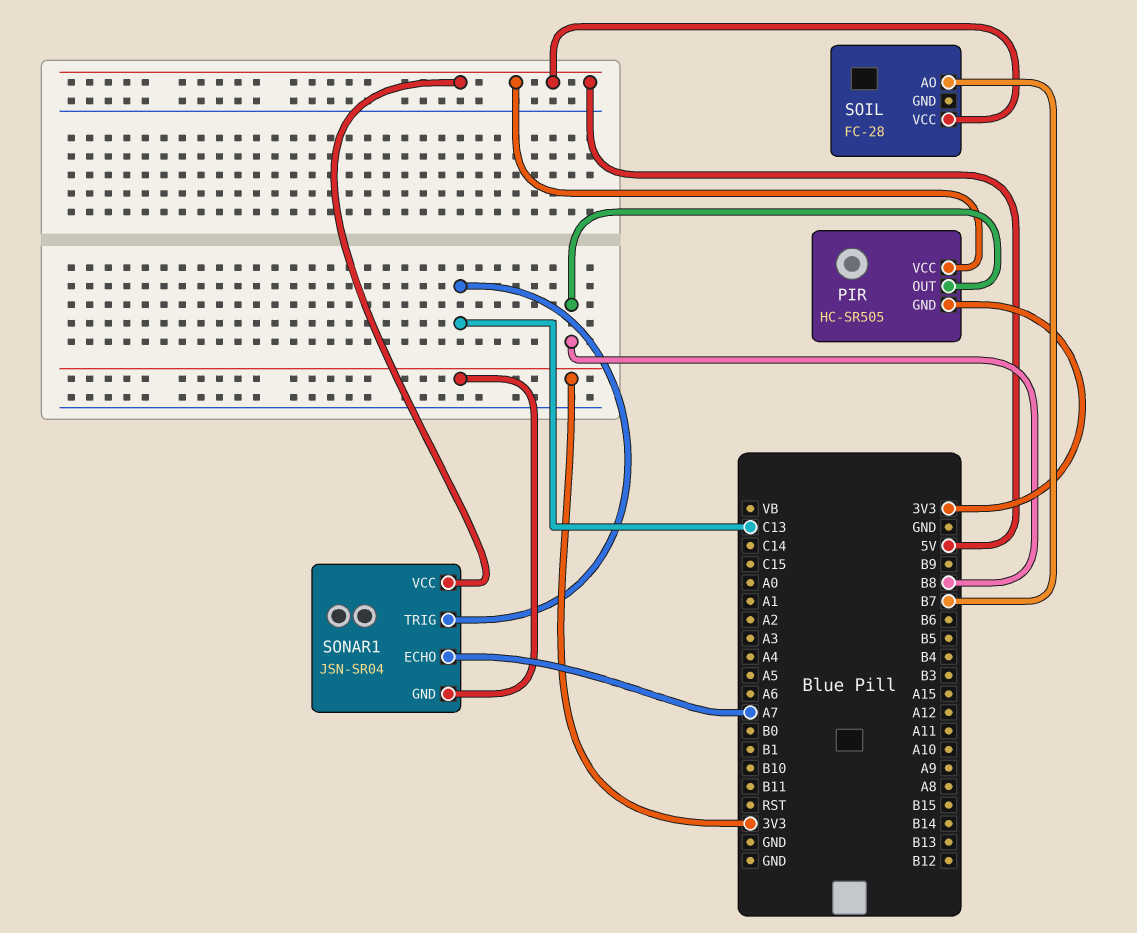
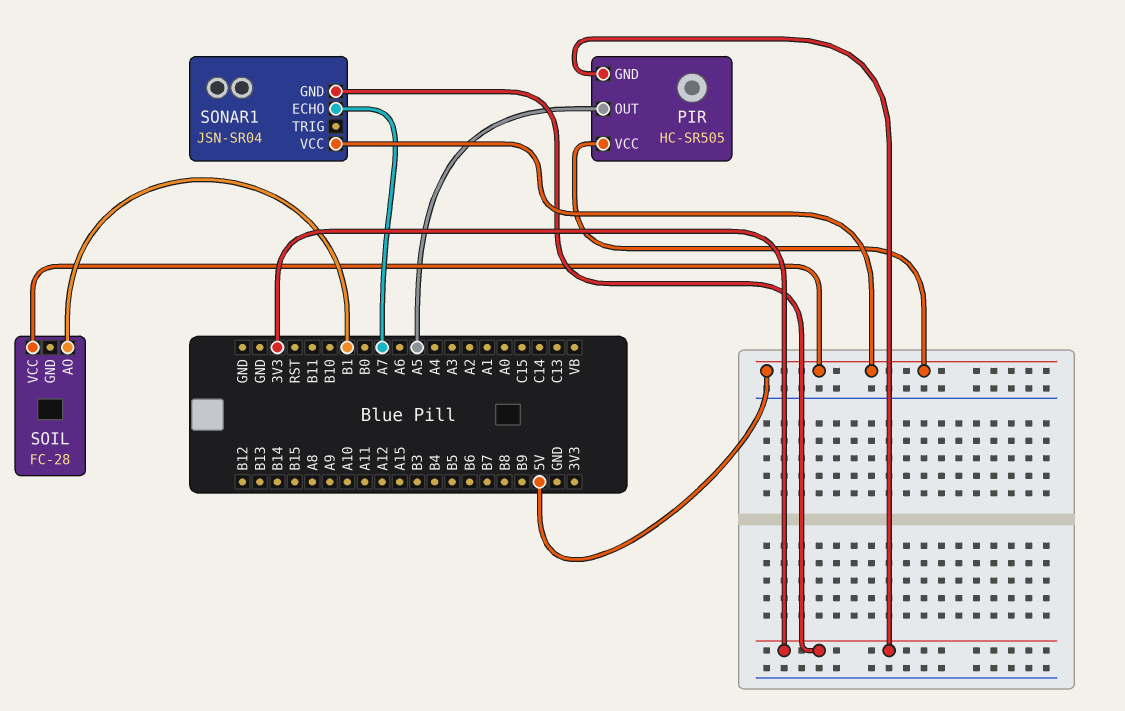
PIR pin OUT: B8 -> A5
SOIL pin AO: B7 -> B1
SONAR1 pin TRIG: C13 -> none

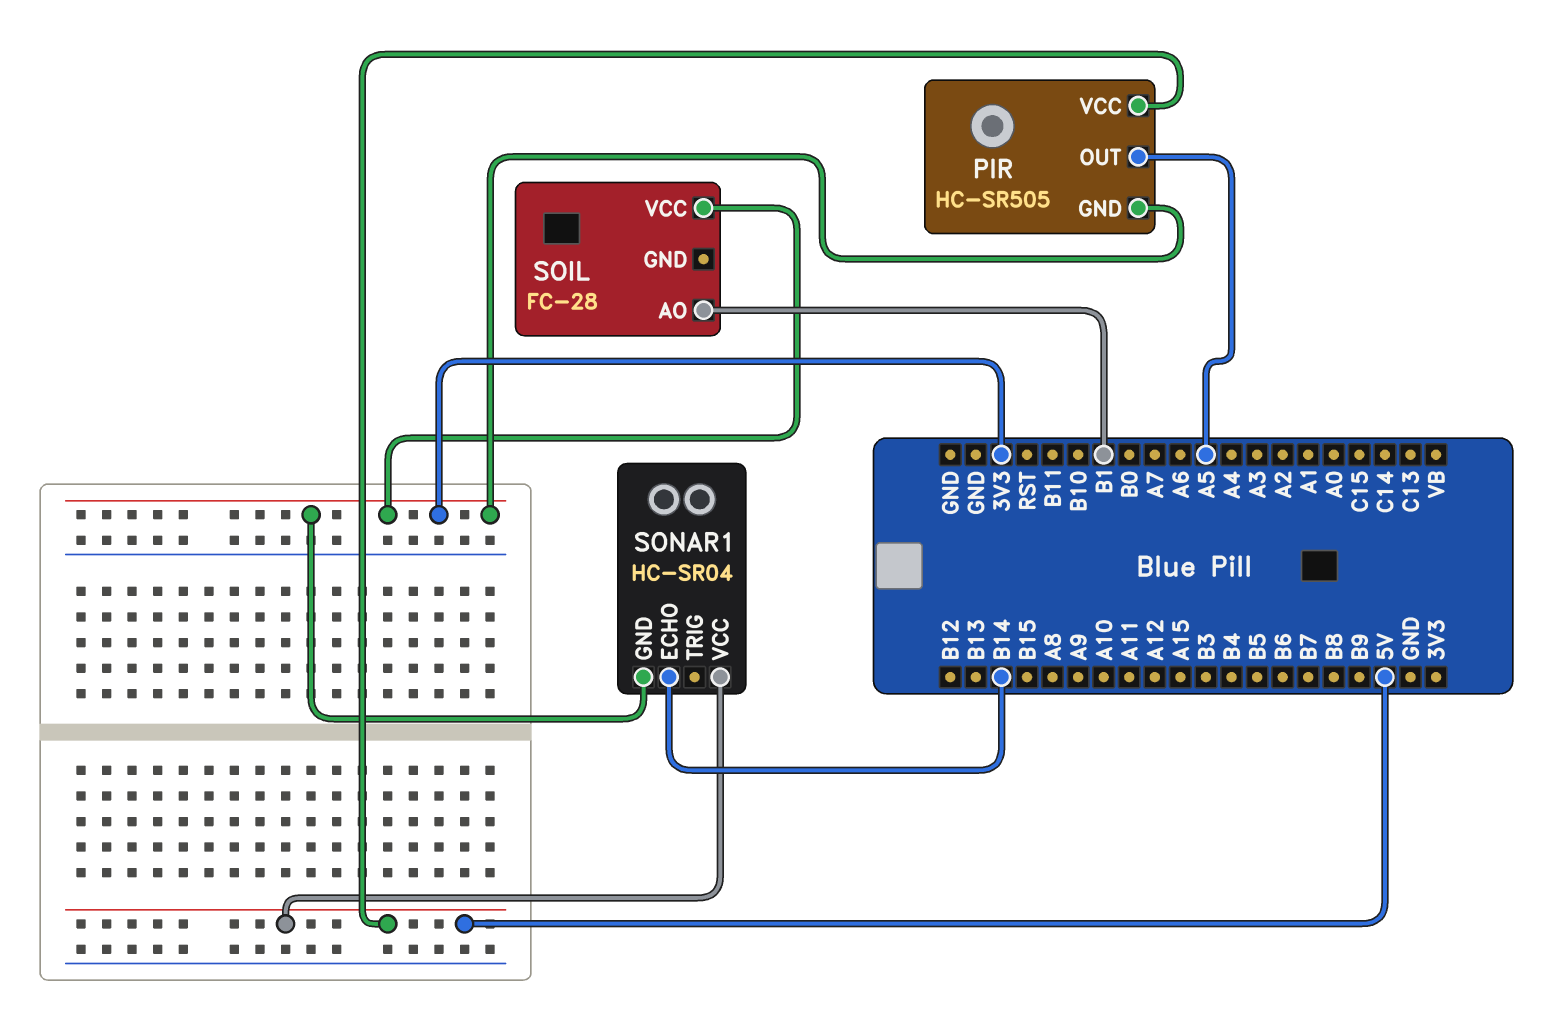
SOIL pin VCC: 5V -> 3V3
SONAR1: JSN-SR04 -> HC-SR04
SONAR1 pin ECHO: A7 -> B14

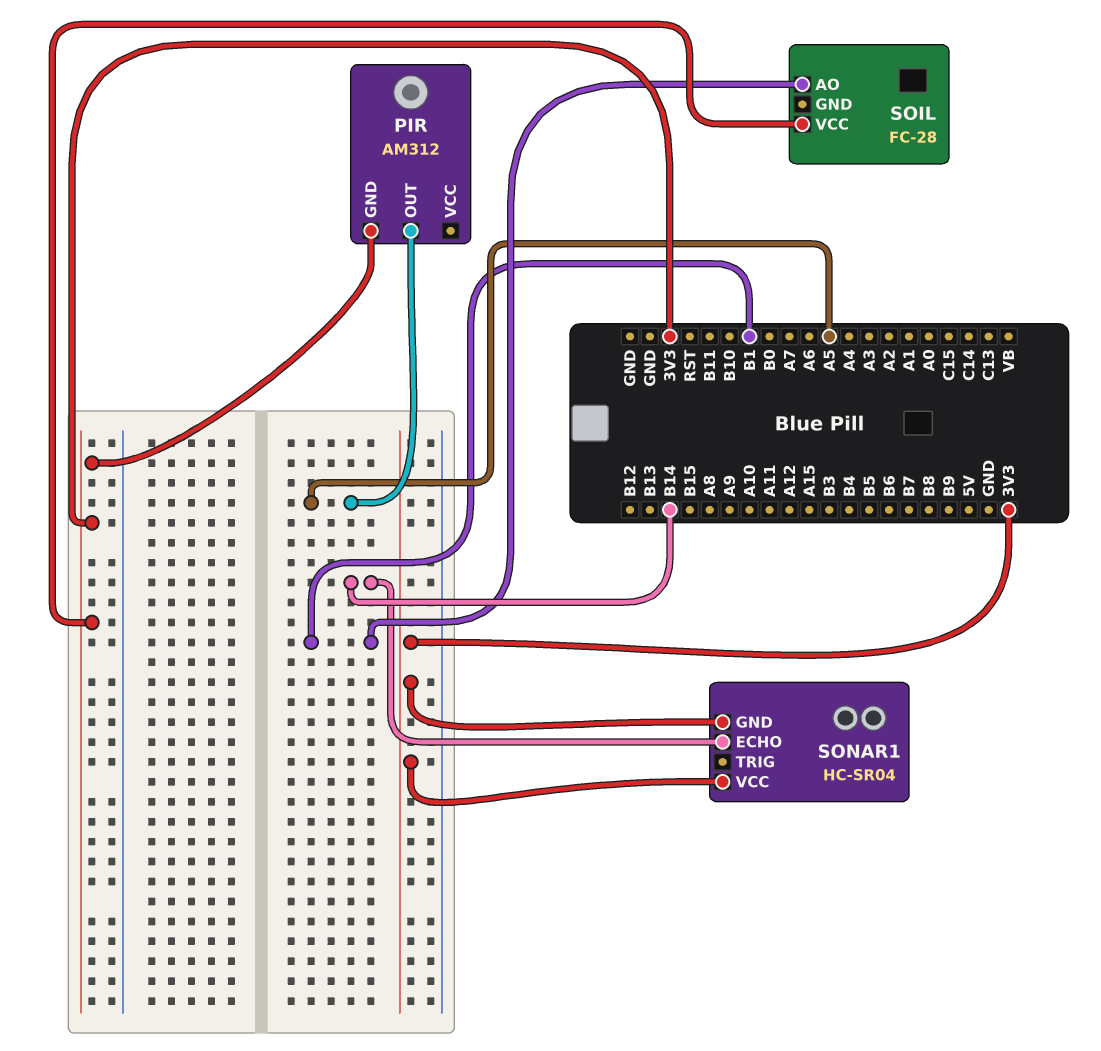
PIR: HC-SR505 -> AM312
PIR pin VCC: 5V -> none
SONAR1 pin VCC: 5V -> 3V3

